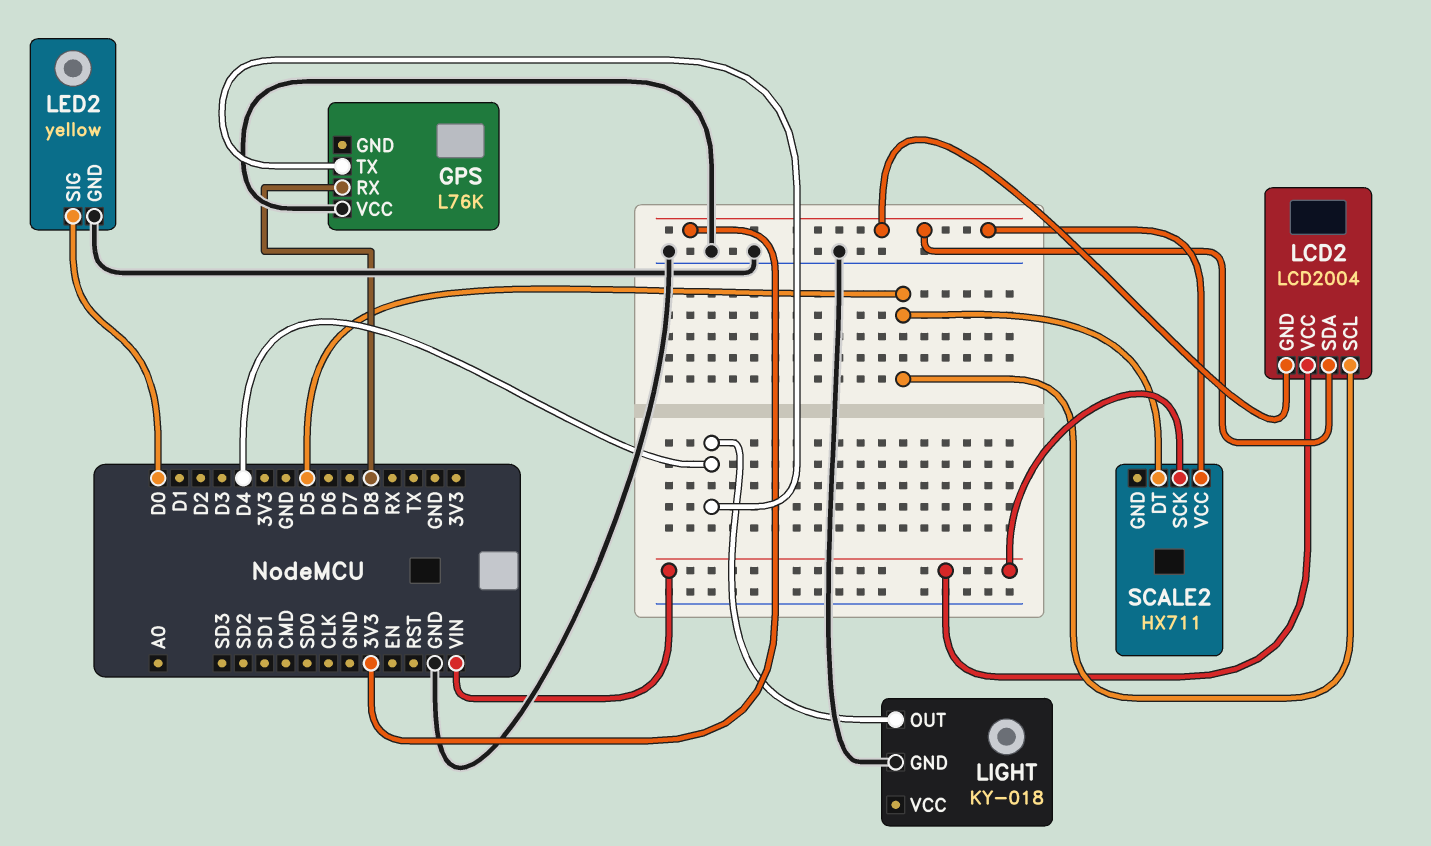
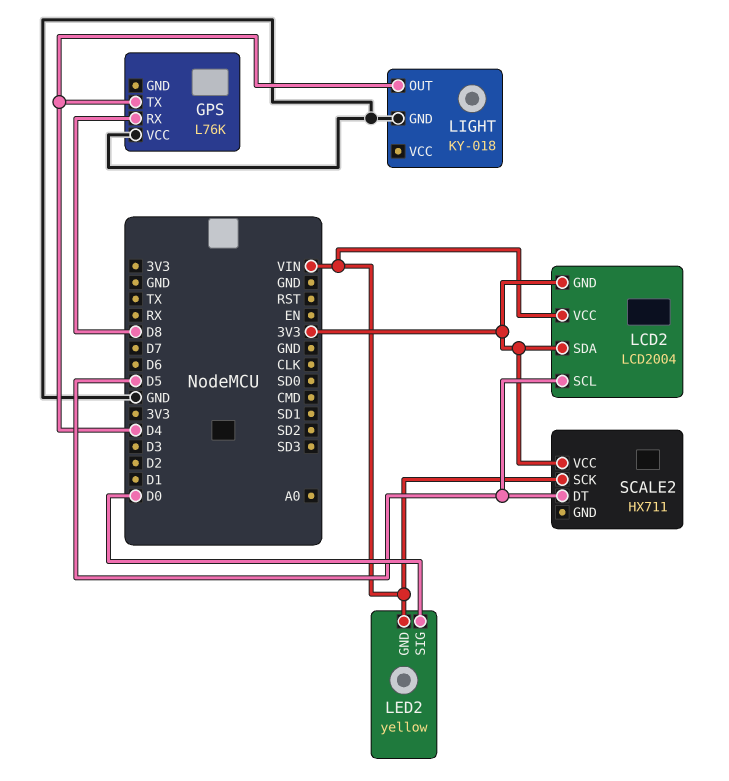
LED2 pin GND: GND -> VIN

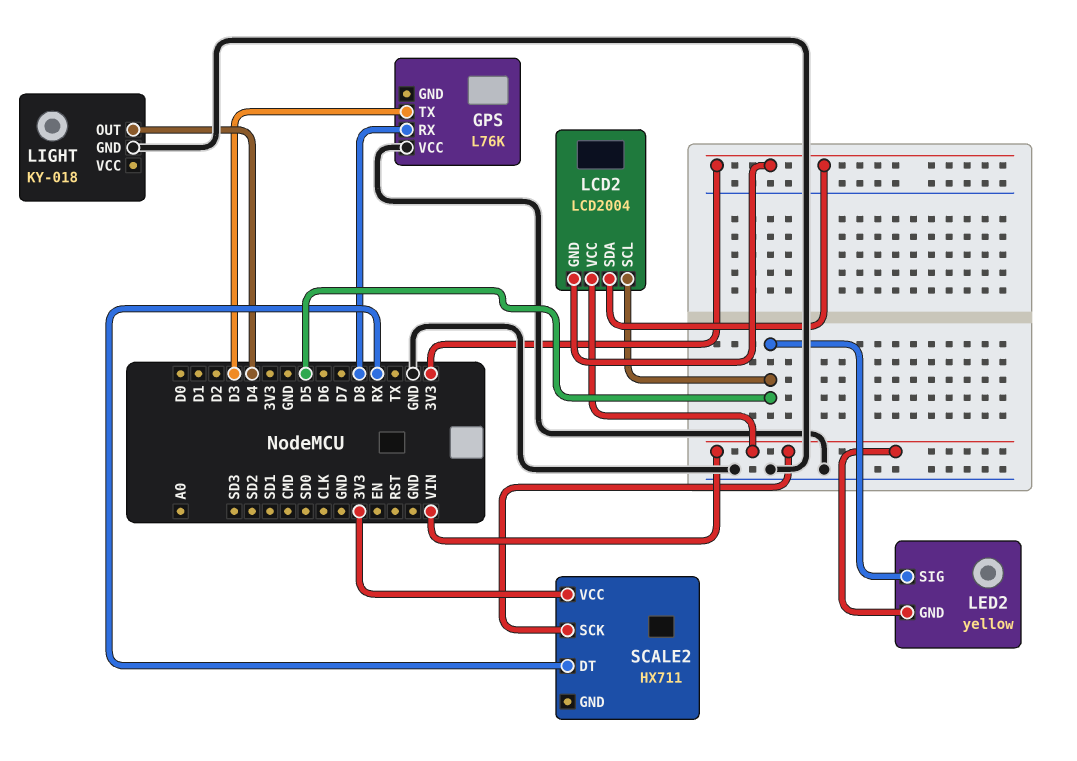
GPS pin TX: D4 -> D3
LED2 pin SIG: D0 -> D5
SCALE2 pin DT: D5 -> RX

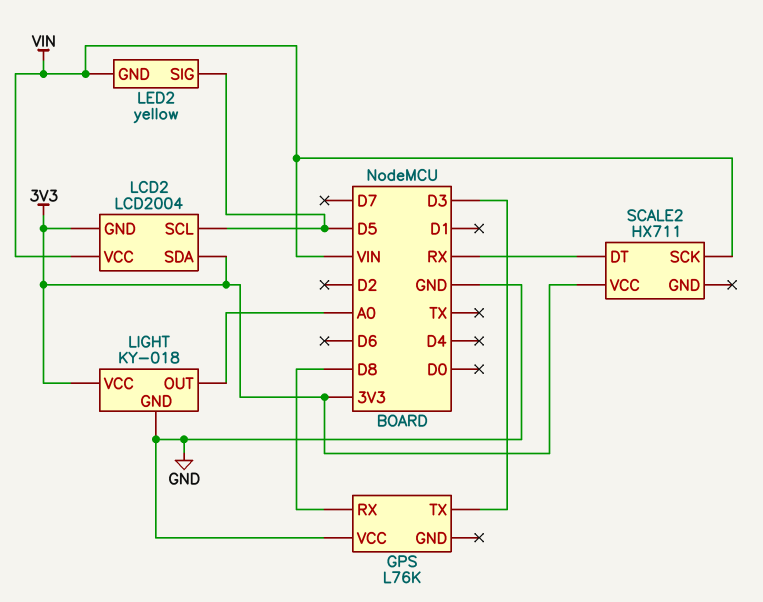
LIGHT pin OUT: D4 -> A0
LIGHT pin VCC: none -> 3V3

